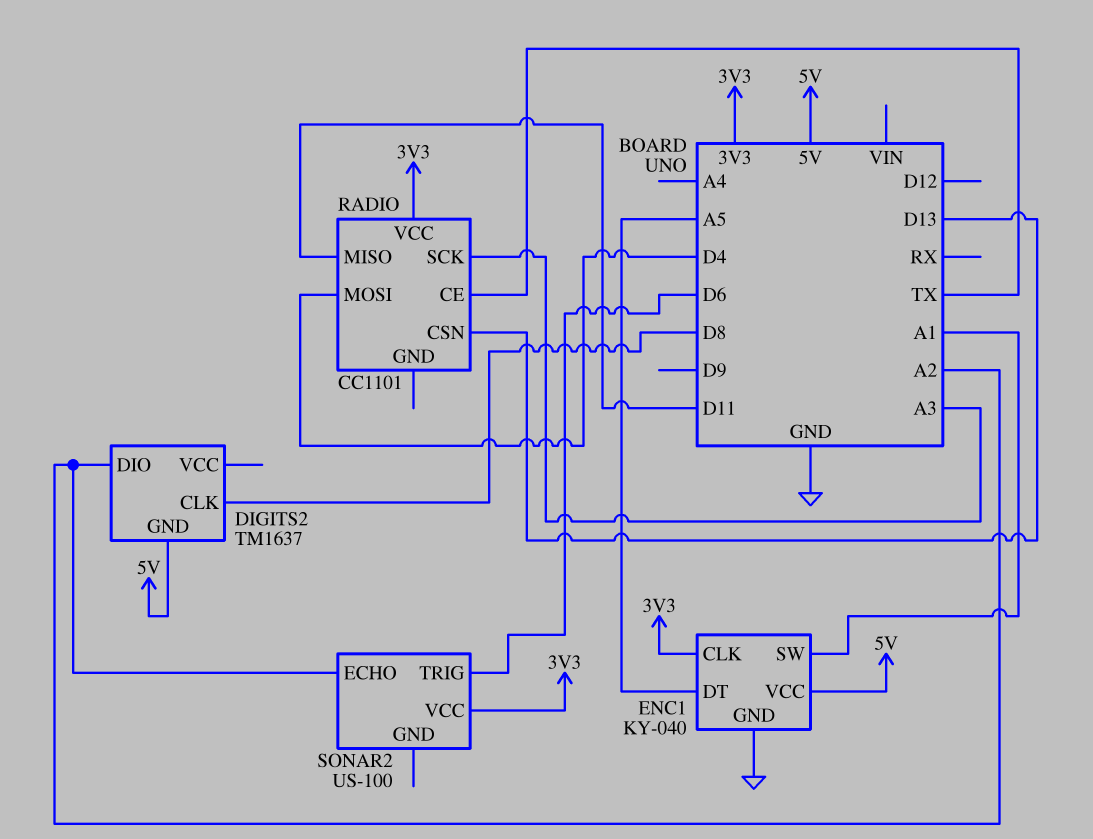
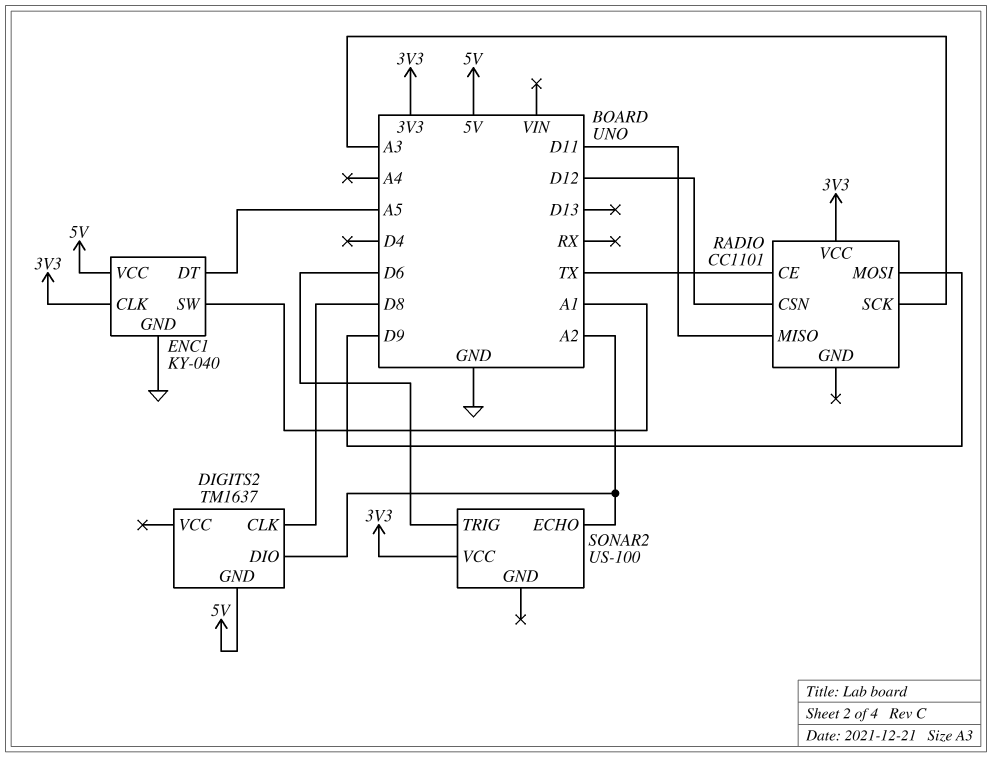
RADIO pin CSN: D13 -> D12
RADIO pin MOSI: D4 -> D9

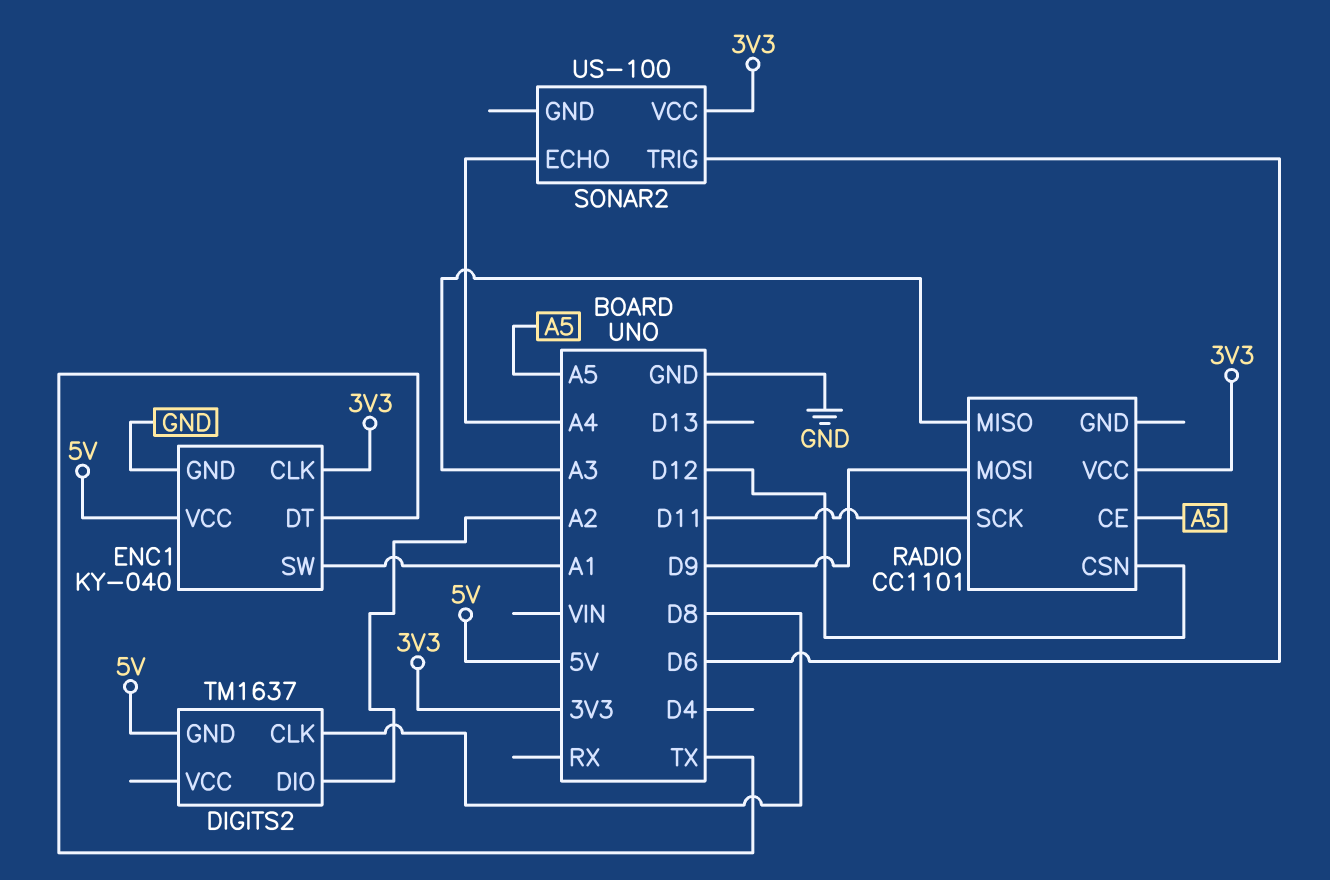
ENC1 pin DT: A5 -> TX
RADIO pin CE: TX -> A5
RADIO pin MISO: D11 -> A3
RADIO pin SCK: A3 -> D11
SONAR2 pin ECHO: A2 -> A4

